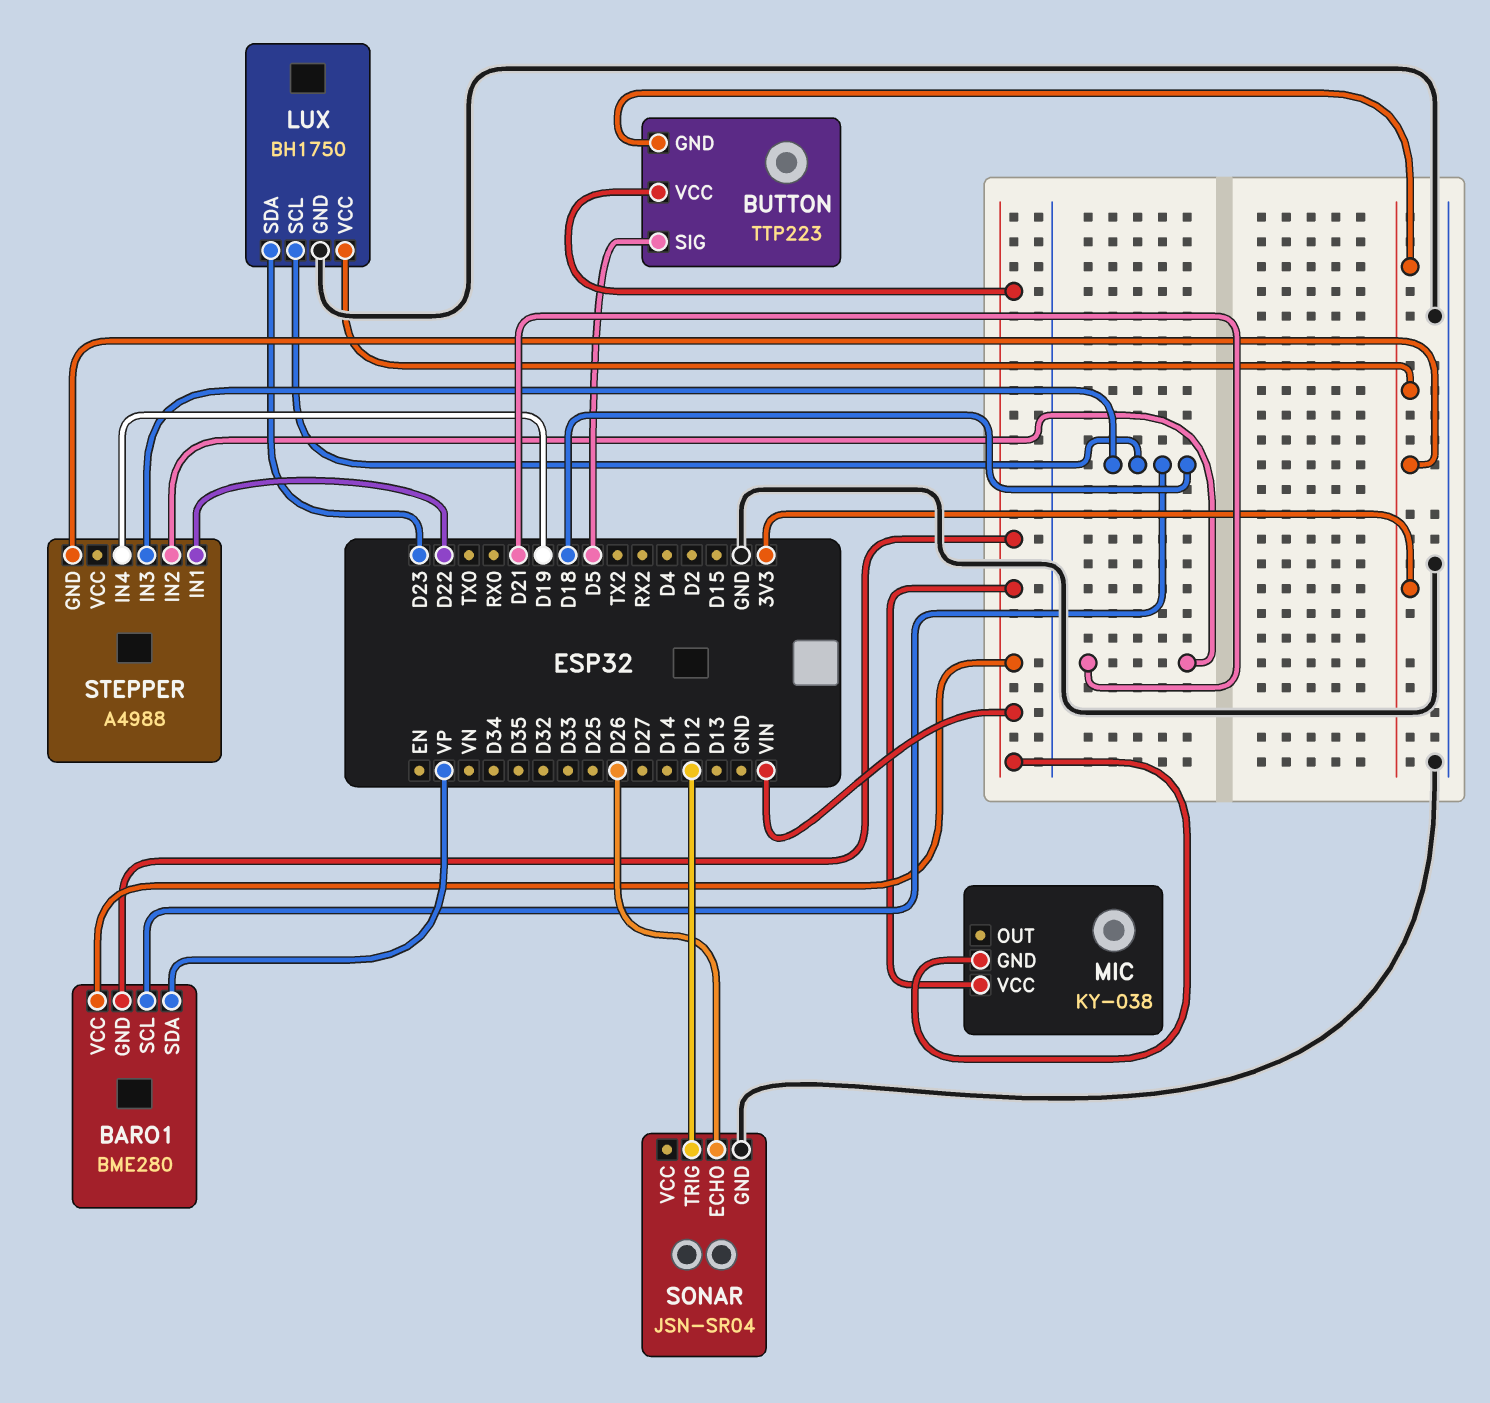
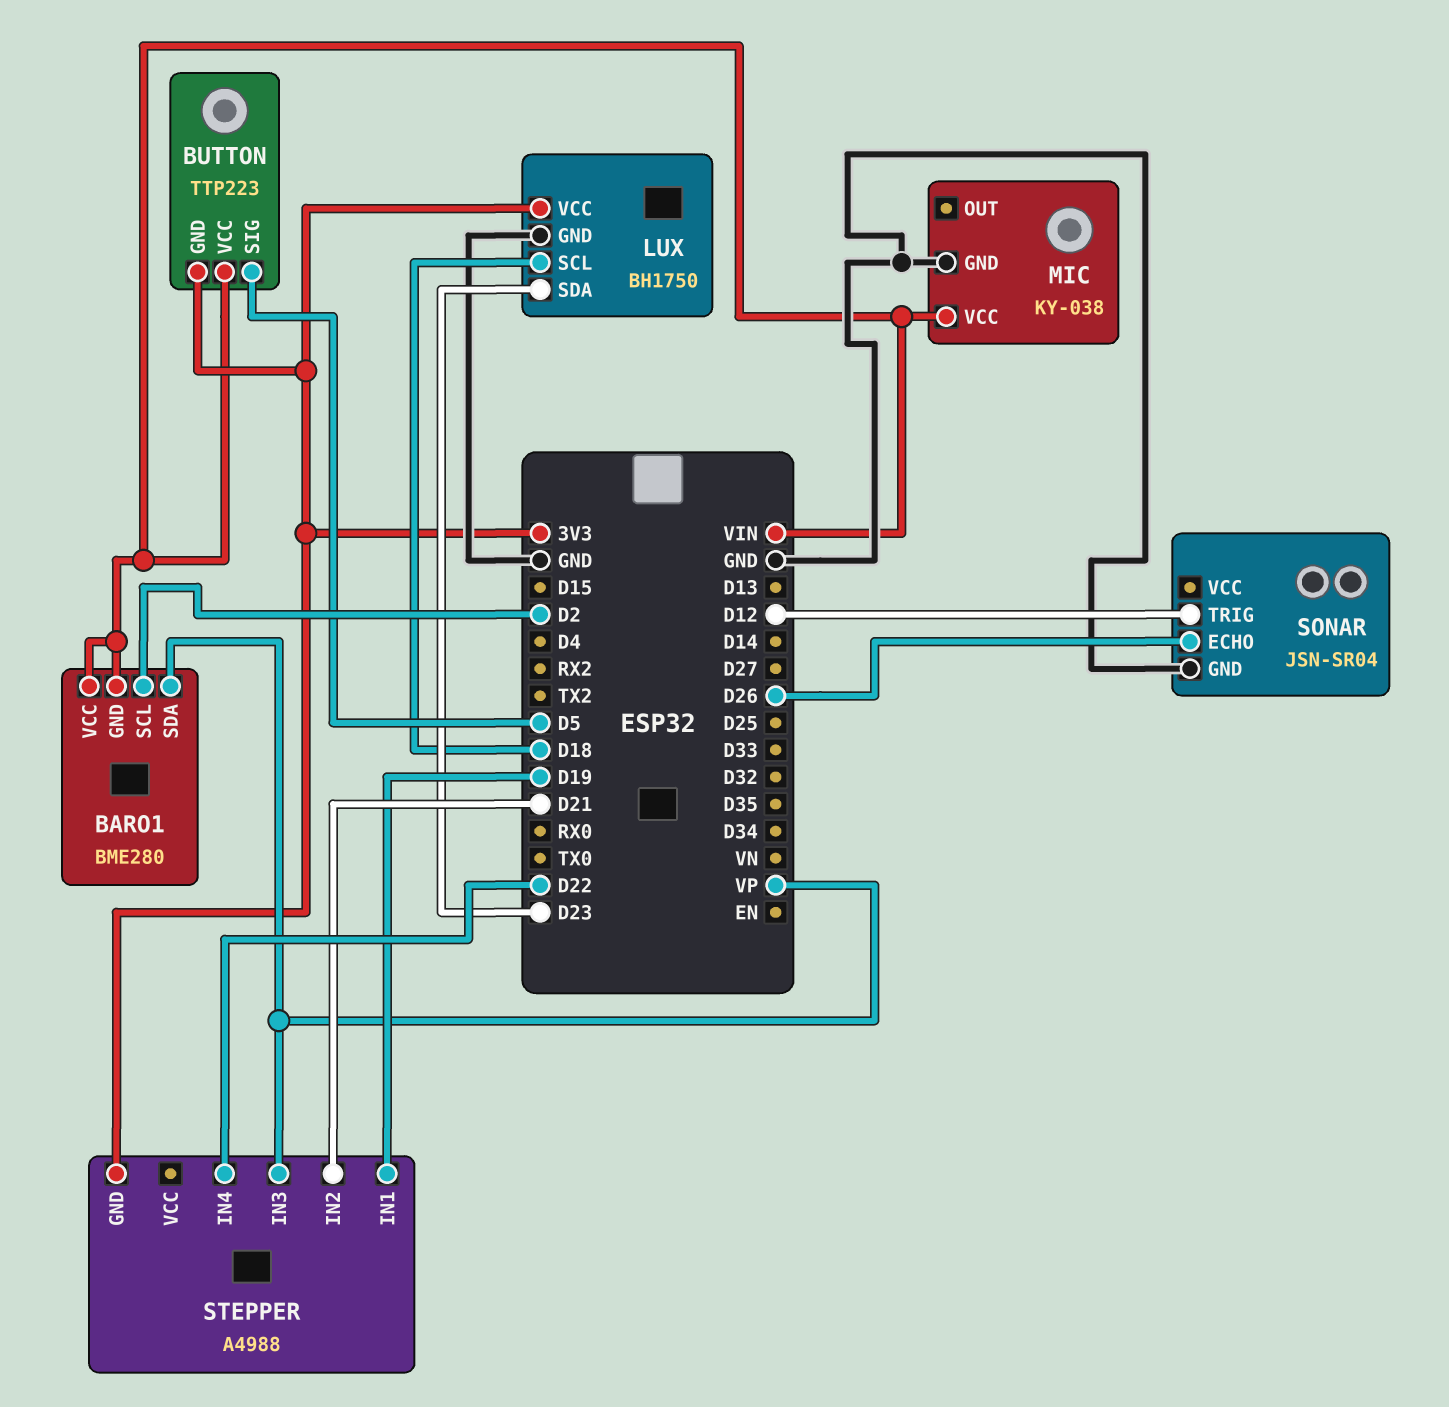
BARO1 pin SCL: D18 -> D2
MIC pin GND: VIN -> GND
STEPPER pin IN1: D22 -> D19
STEPPER pin IN3: D18 -> VP
STEPPER pin IN4: D19 -> D22

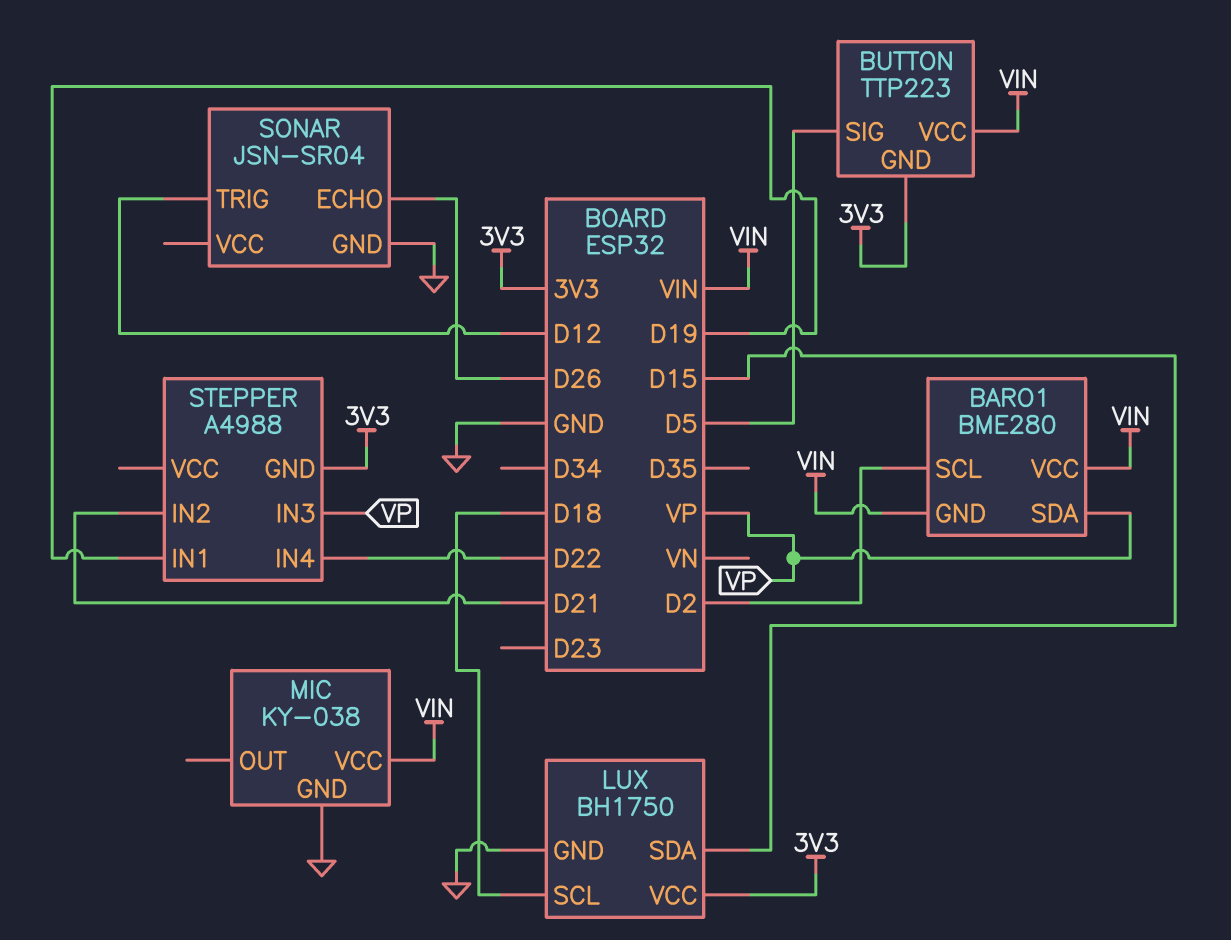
LUX pin SDA: D23 -> D15

